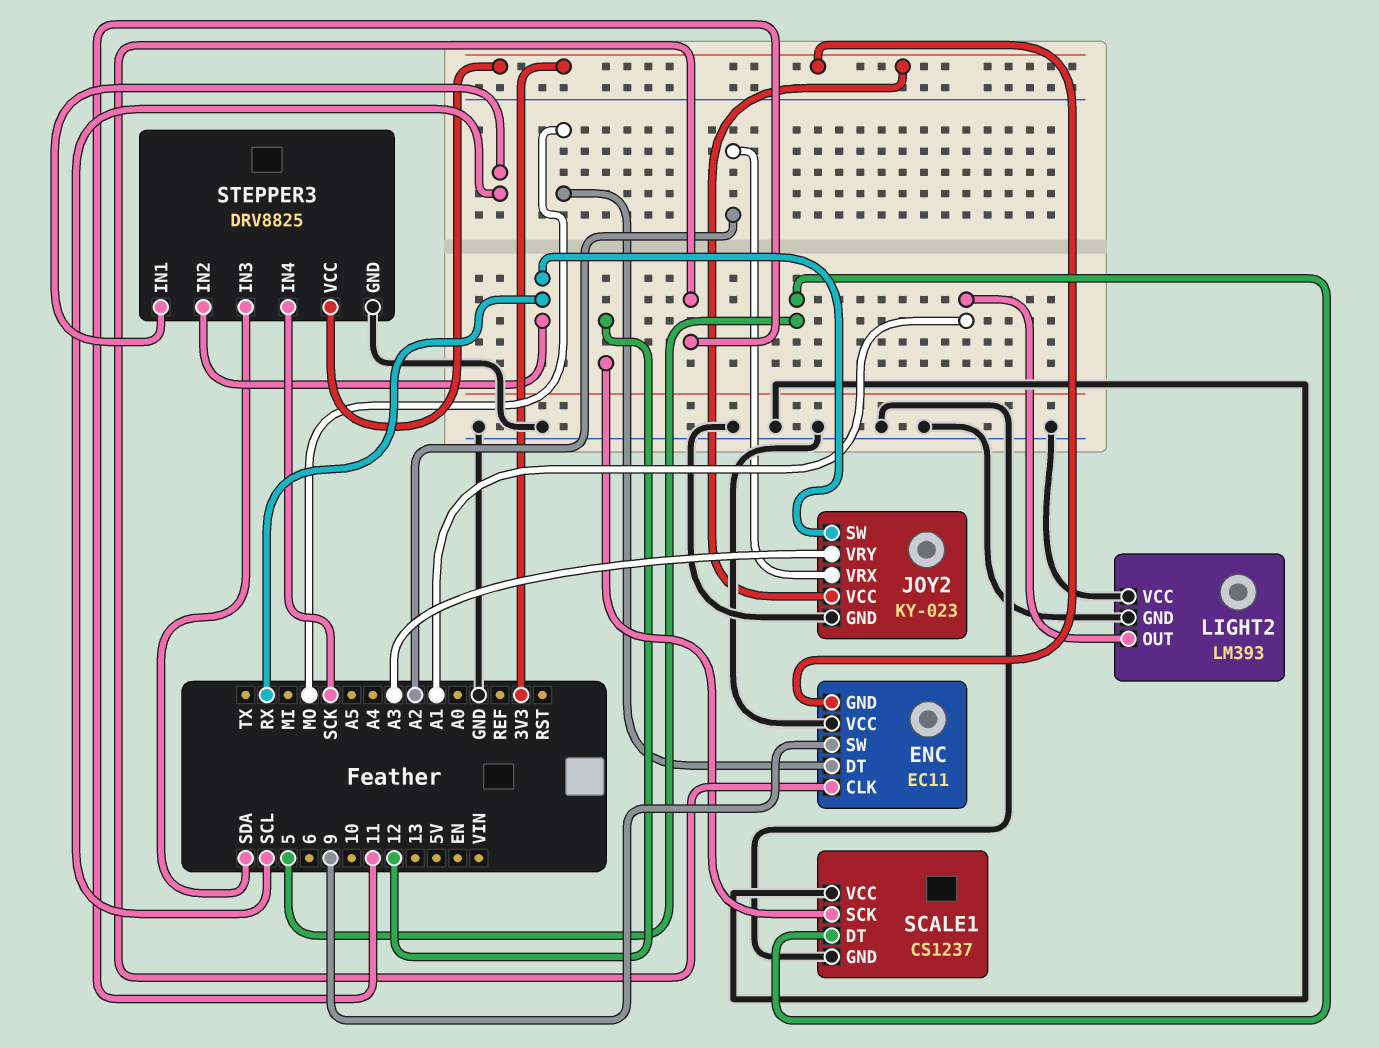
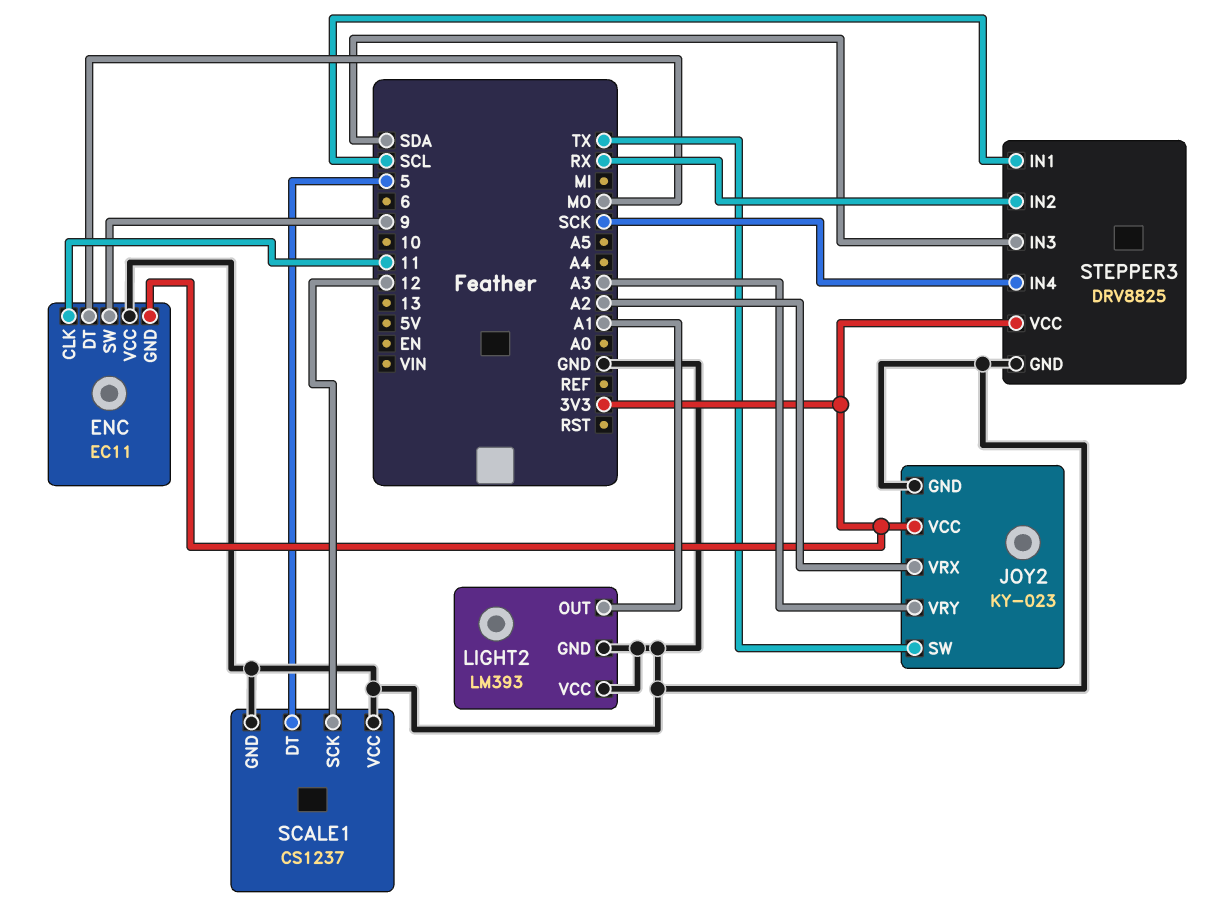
JOY2 pin SW: RX -> TX

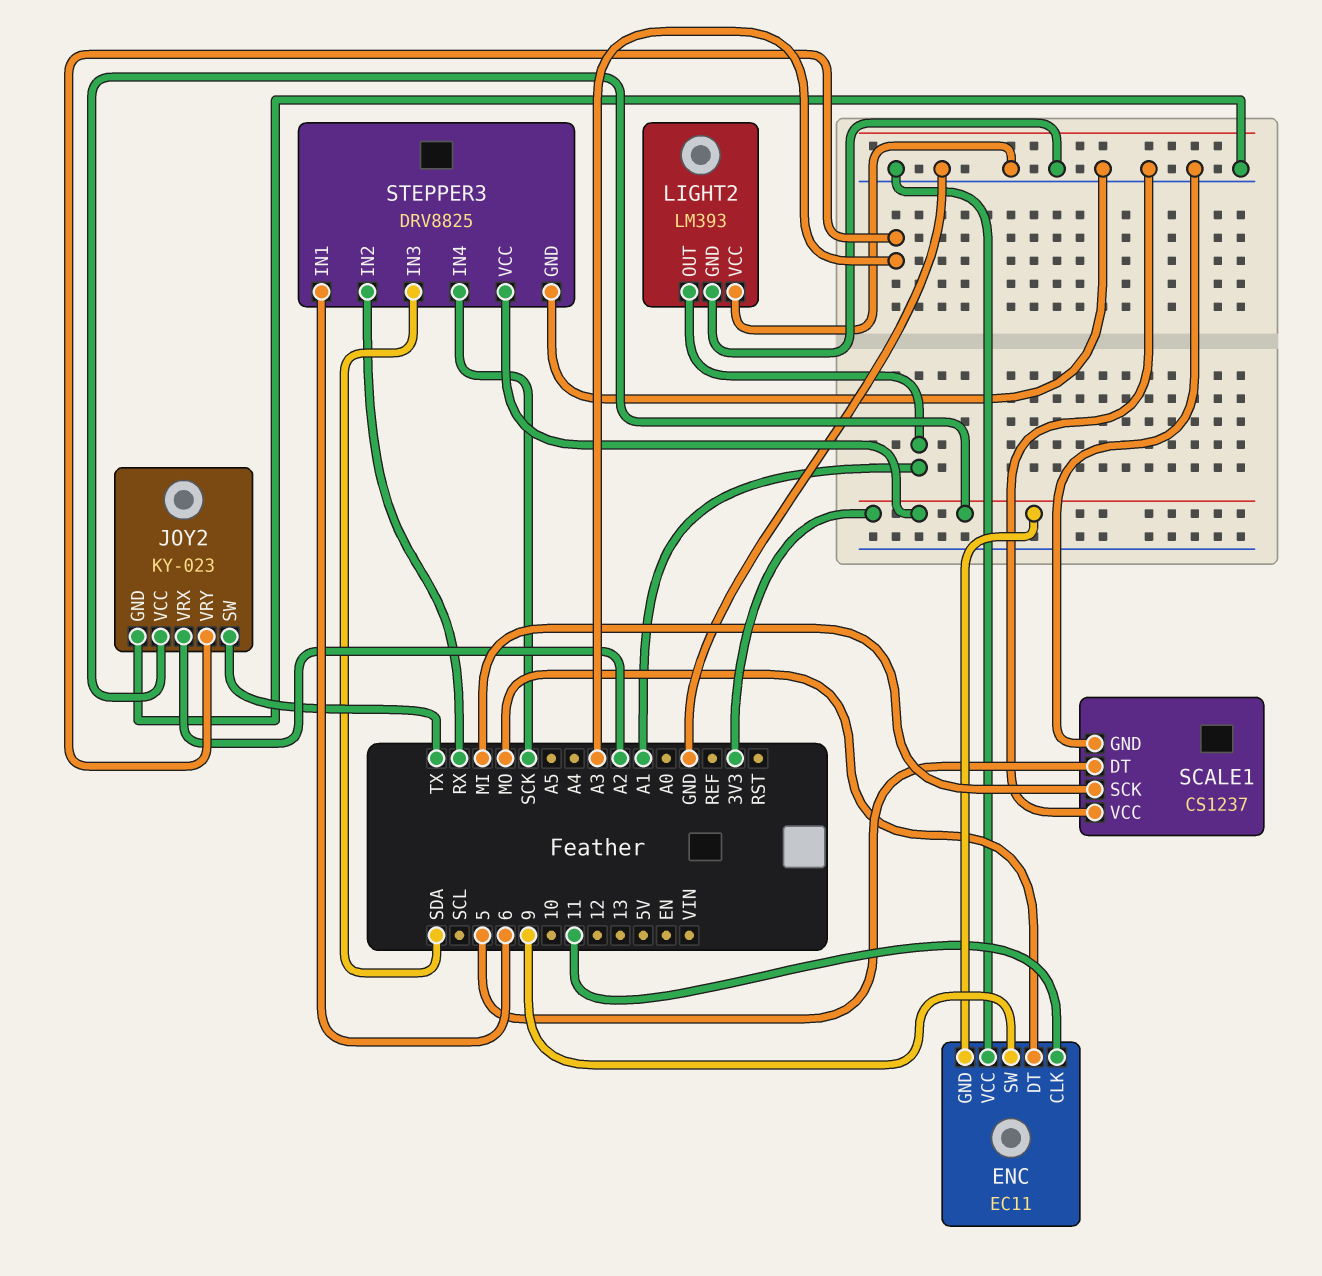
SCALE1 pin SCK: 12 -> MI
STEPPER3 pin IN1: SCL -> 6

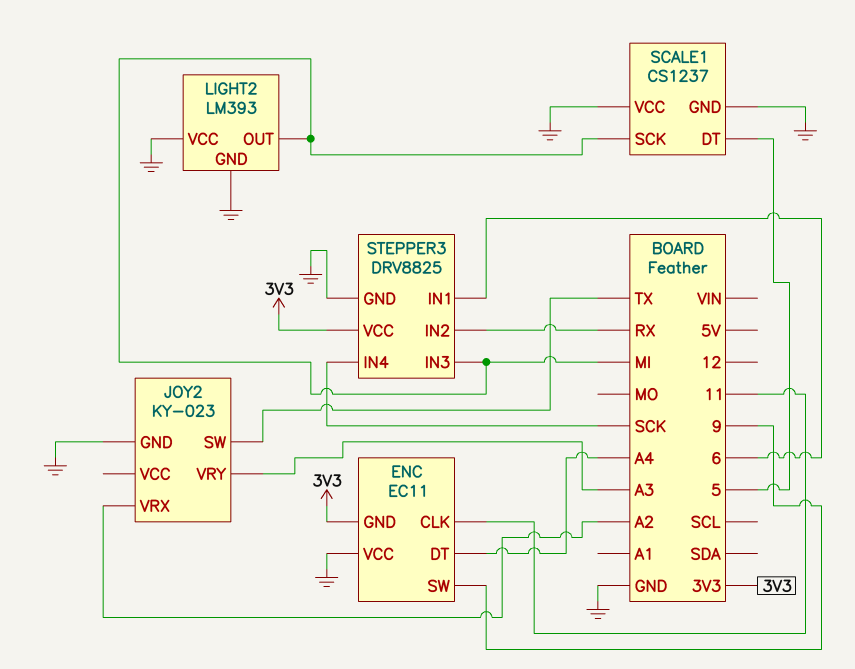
ENC pin DT: MO -> A4
JOY2 pin VCC: 3V3 -> none
LIGHT2 pin OUT: A1 -> MI
STEPPER3 pin IN3: SDA -> MI

